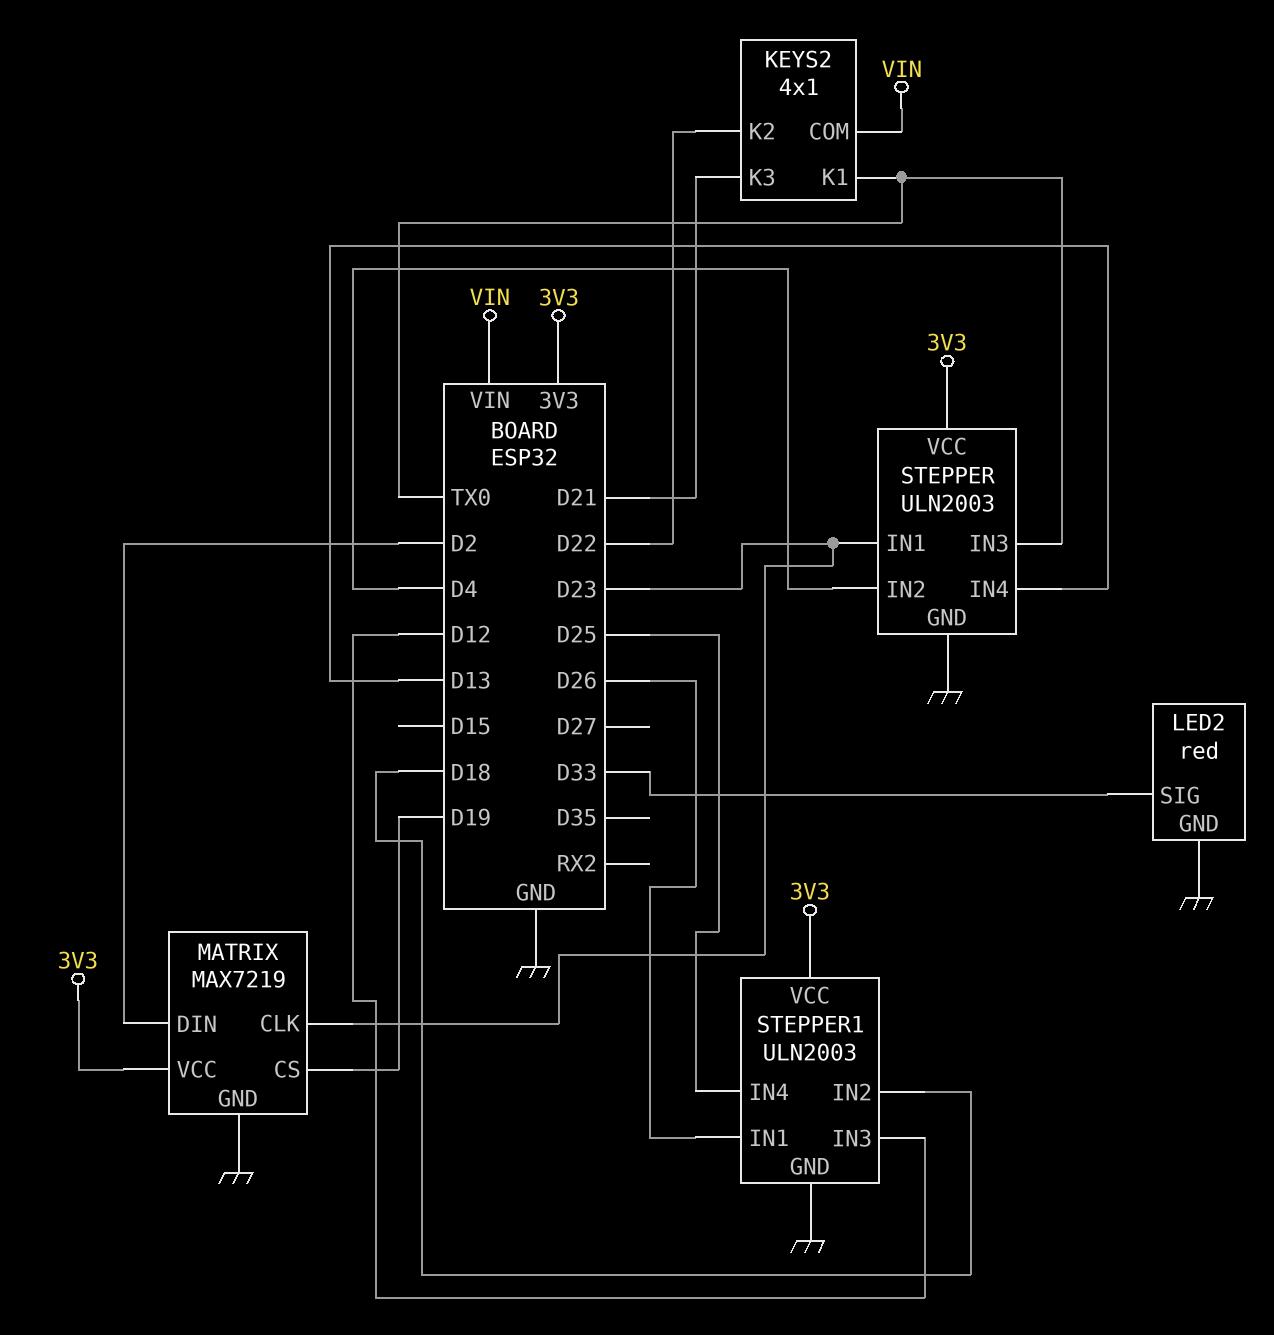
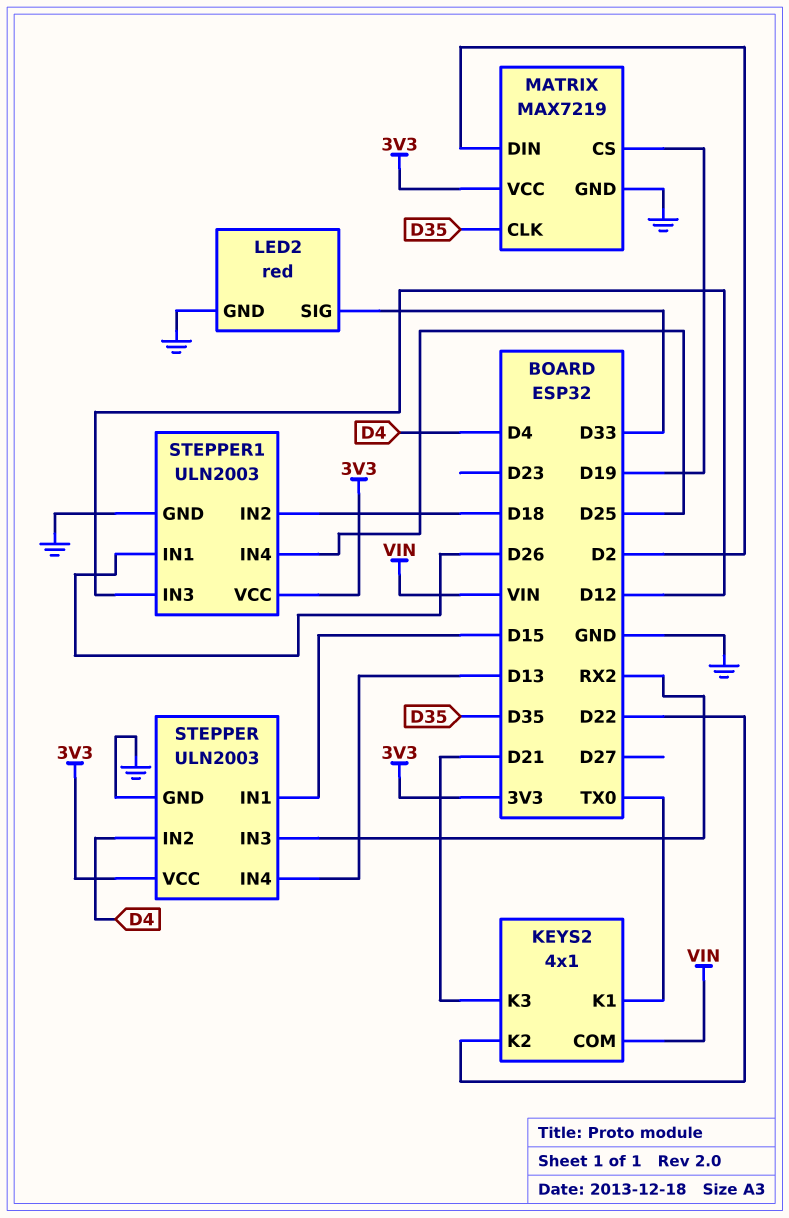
MATRIX pin CLK: D23 -> D35
STEPPER pin IN1: D23 -> D15
STEPPER pin IN3: TX0 -> RX2

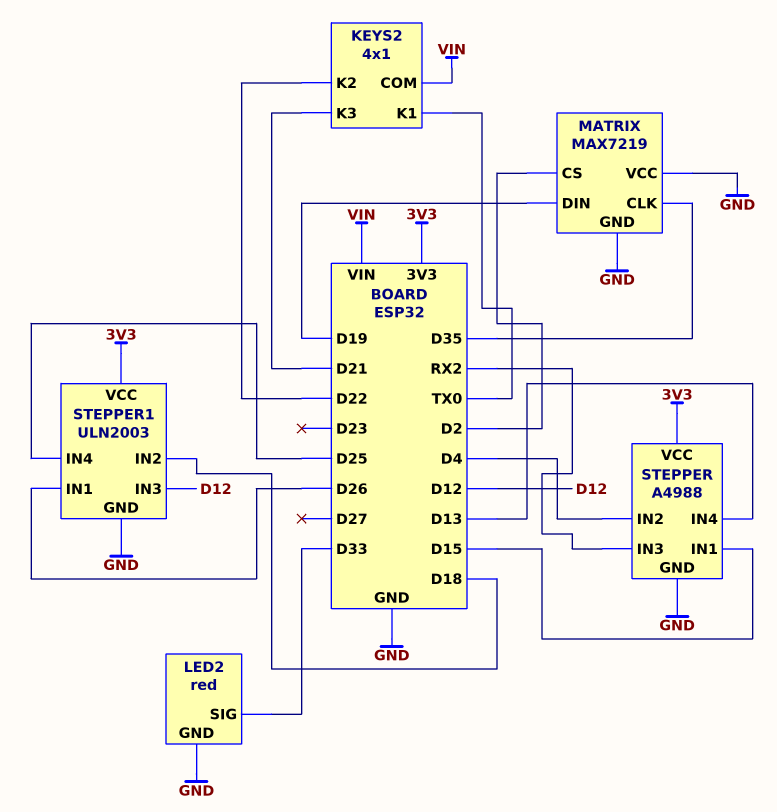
MATRIX pin CS: D19 -> D2
MATRIX pin DIN: D2 -> D19
MATRIX pin VCC: 3V3 -> GND
STEPPER: ULN2003 -> A4988

